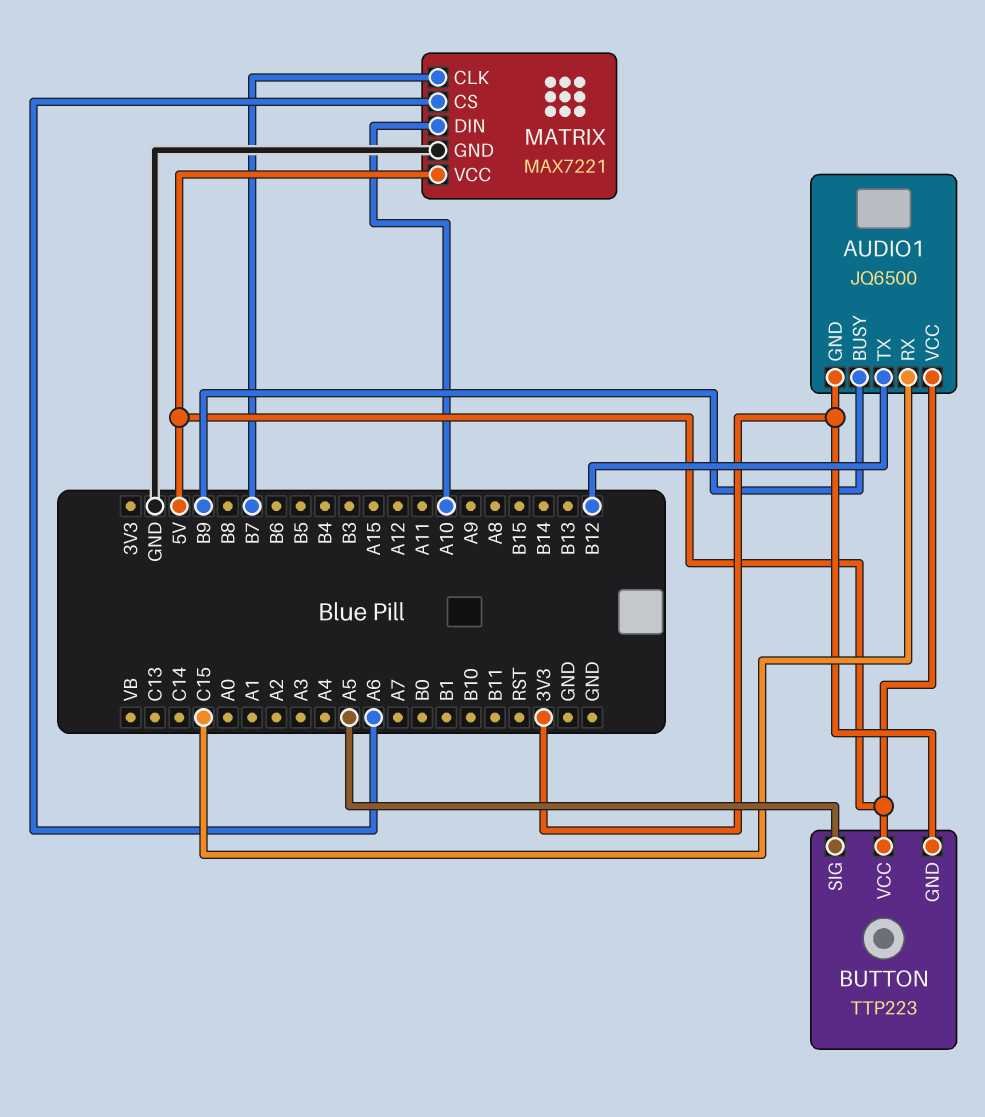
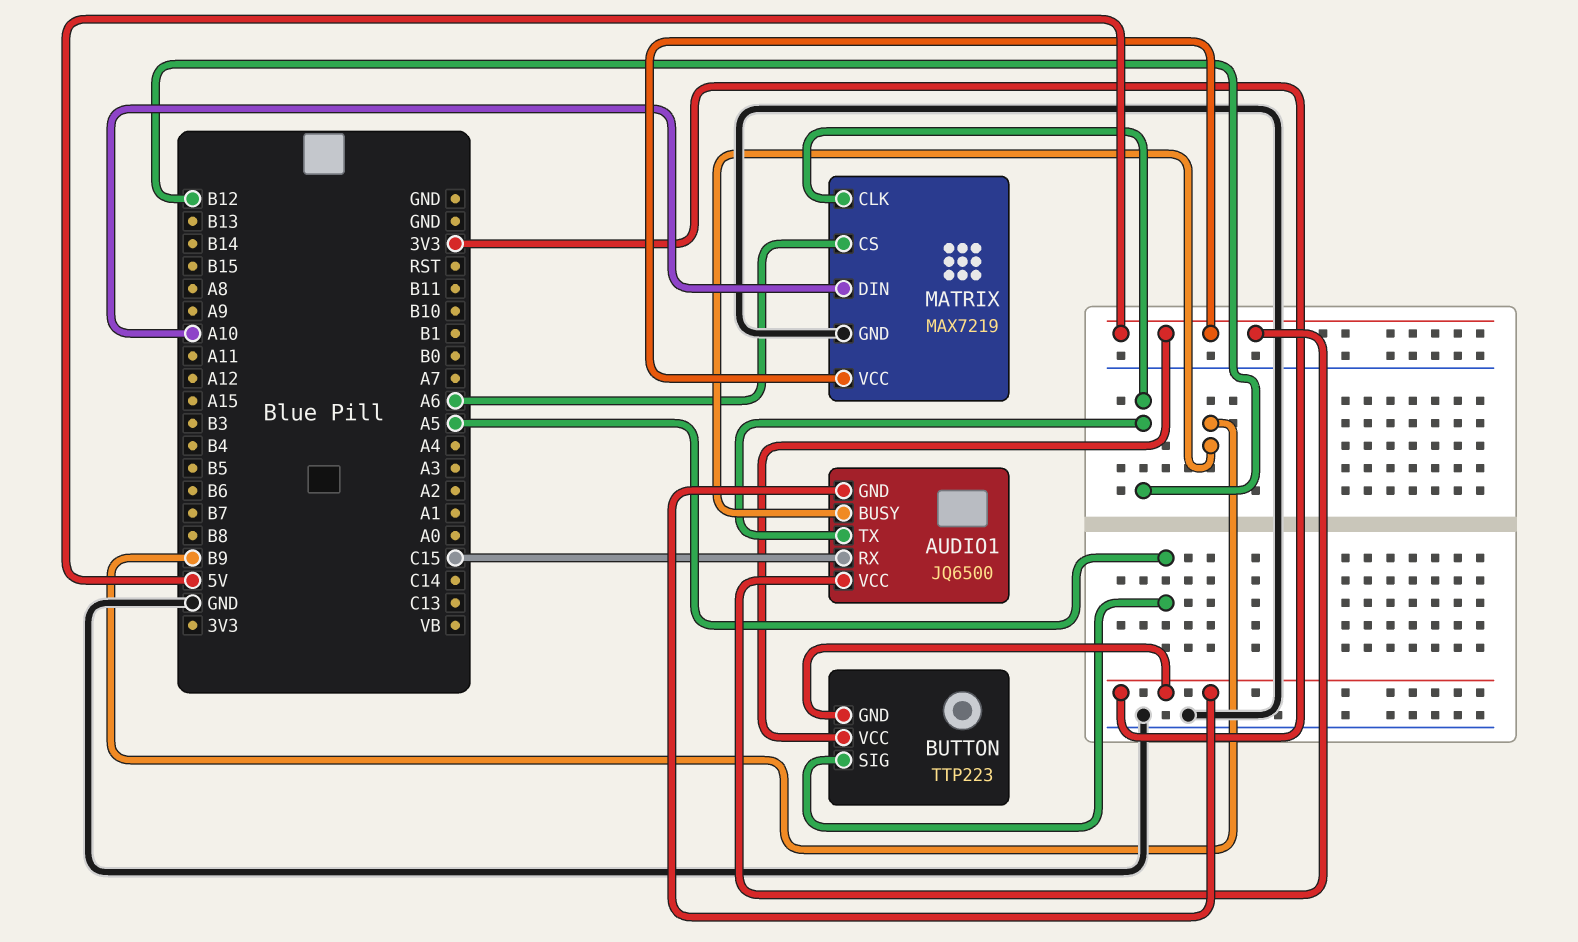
MATRIX: MAX7221 -> MAX7219
MATRIX pin CLK: B7 -> B12

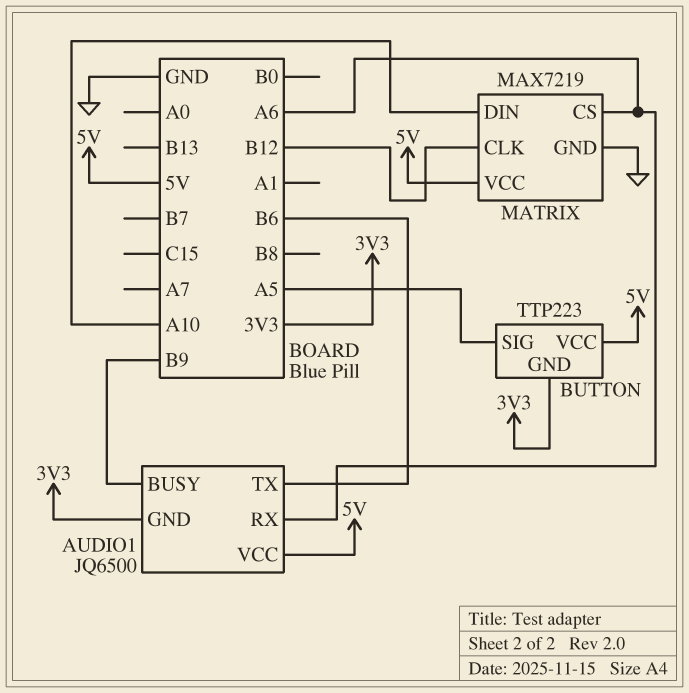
AUDIO1 pin RX: C15 -> A6
AUDIO1 pin TX: B12 -> B6

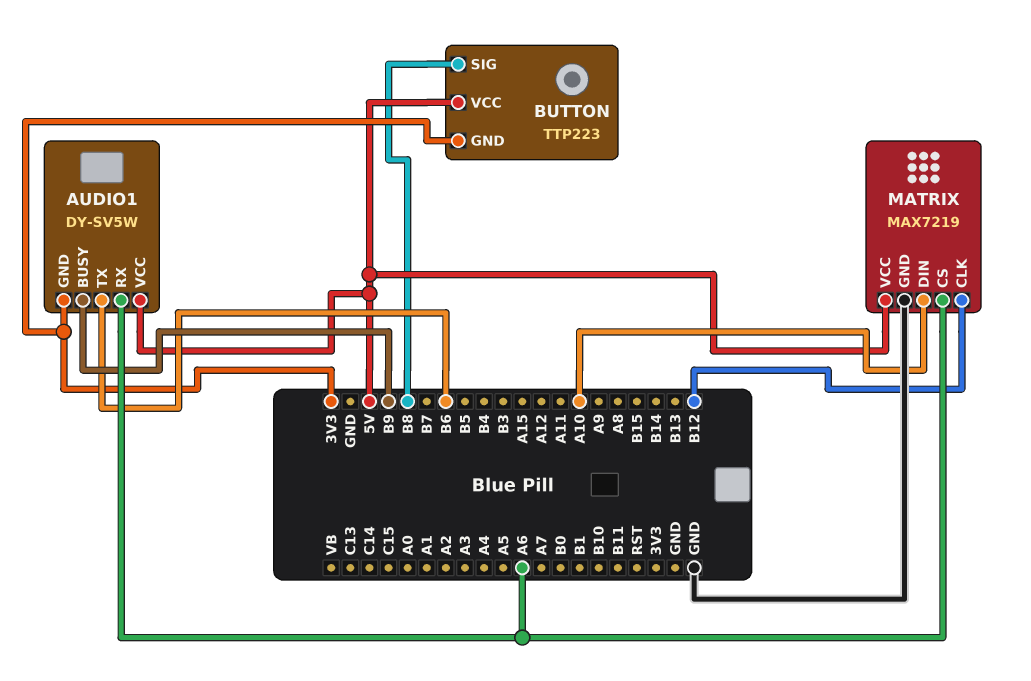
AUDIO1: JQ6500 -> DY-SV5W
BUTTON pin SIG: A5 -> B8

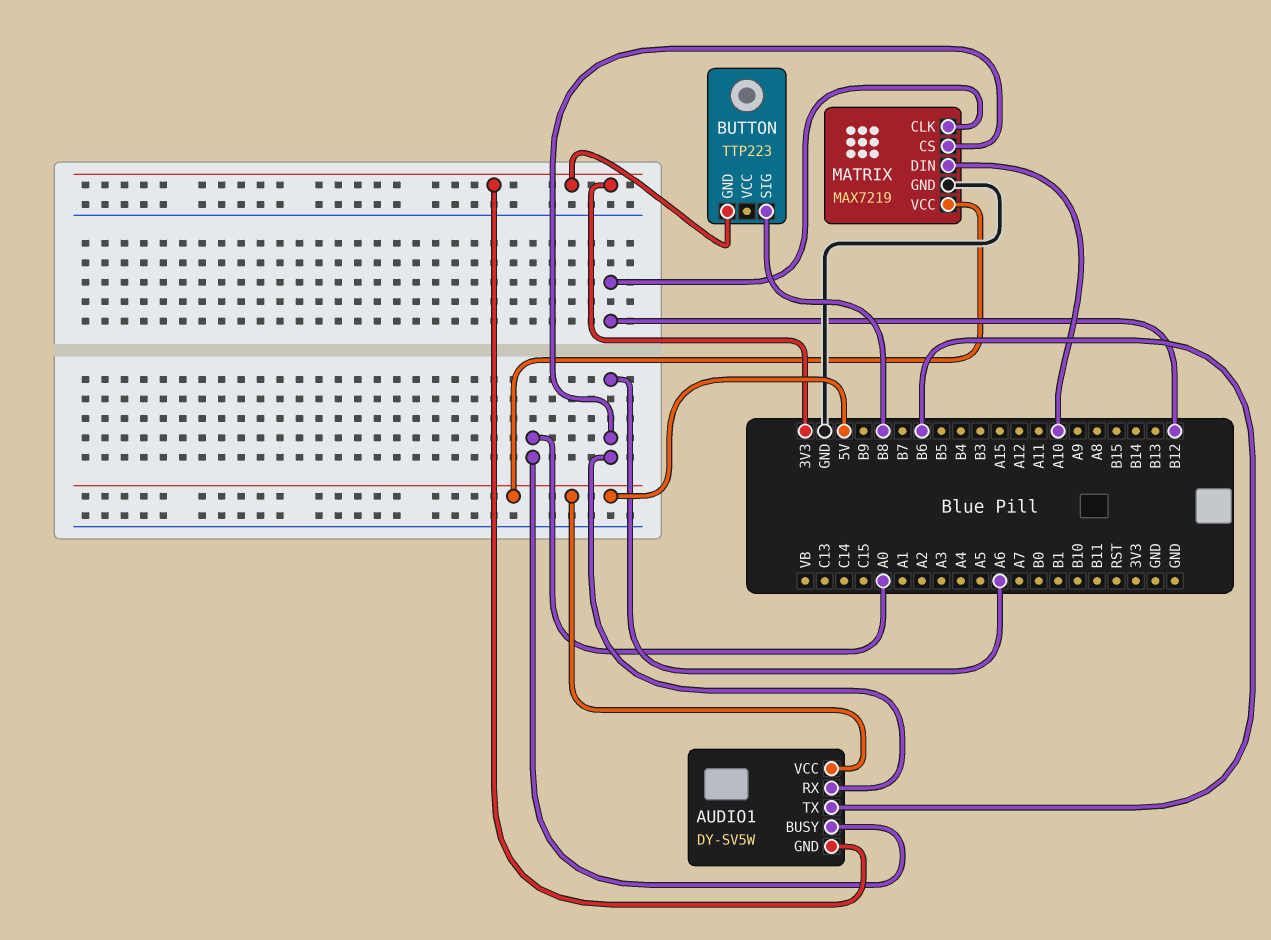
AUDIO1 pin BUSY: B9 -> A0
BUTTON pin VCC: 5V -> none

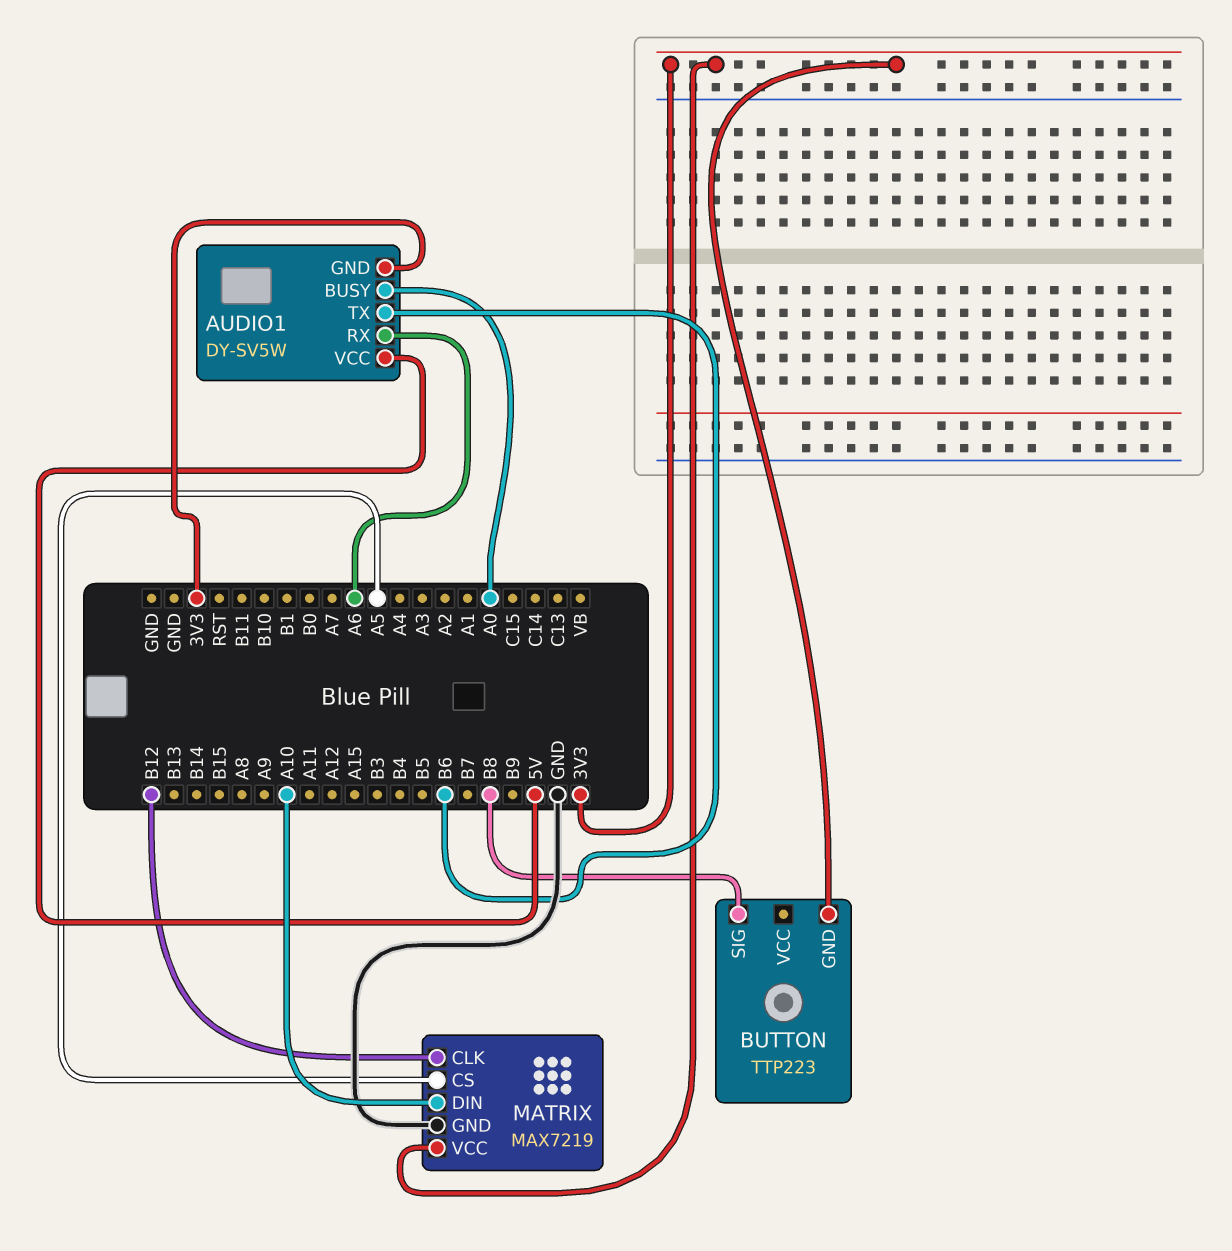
MATRIX pin CS: A6 -> A5
MATRIX pin VCC: 5V -> 3V3

